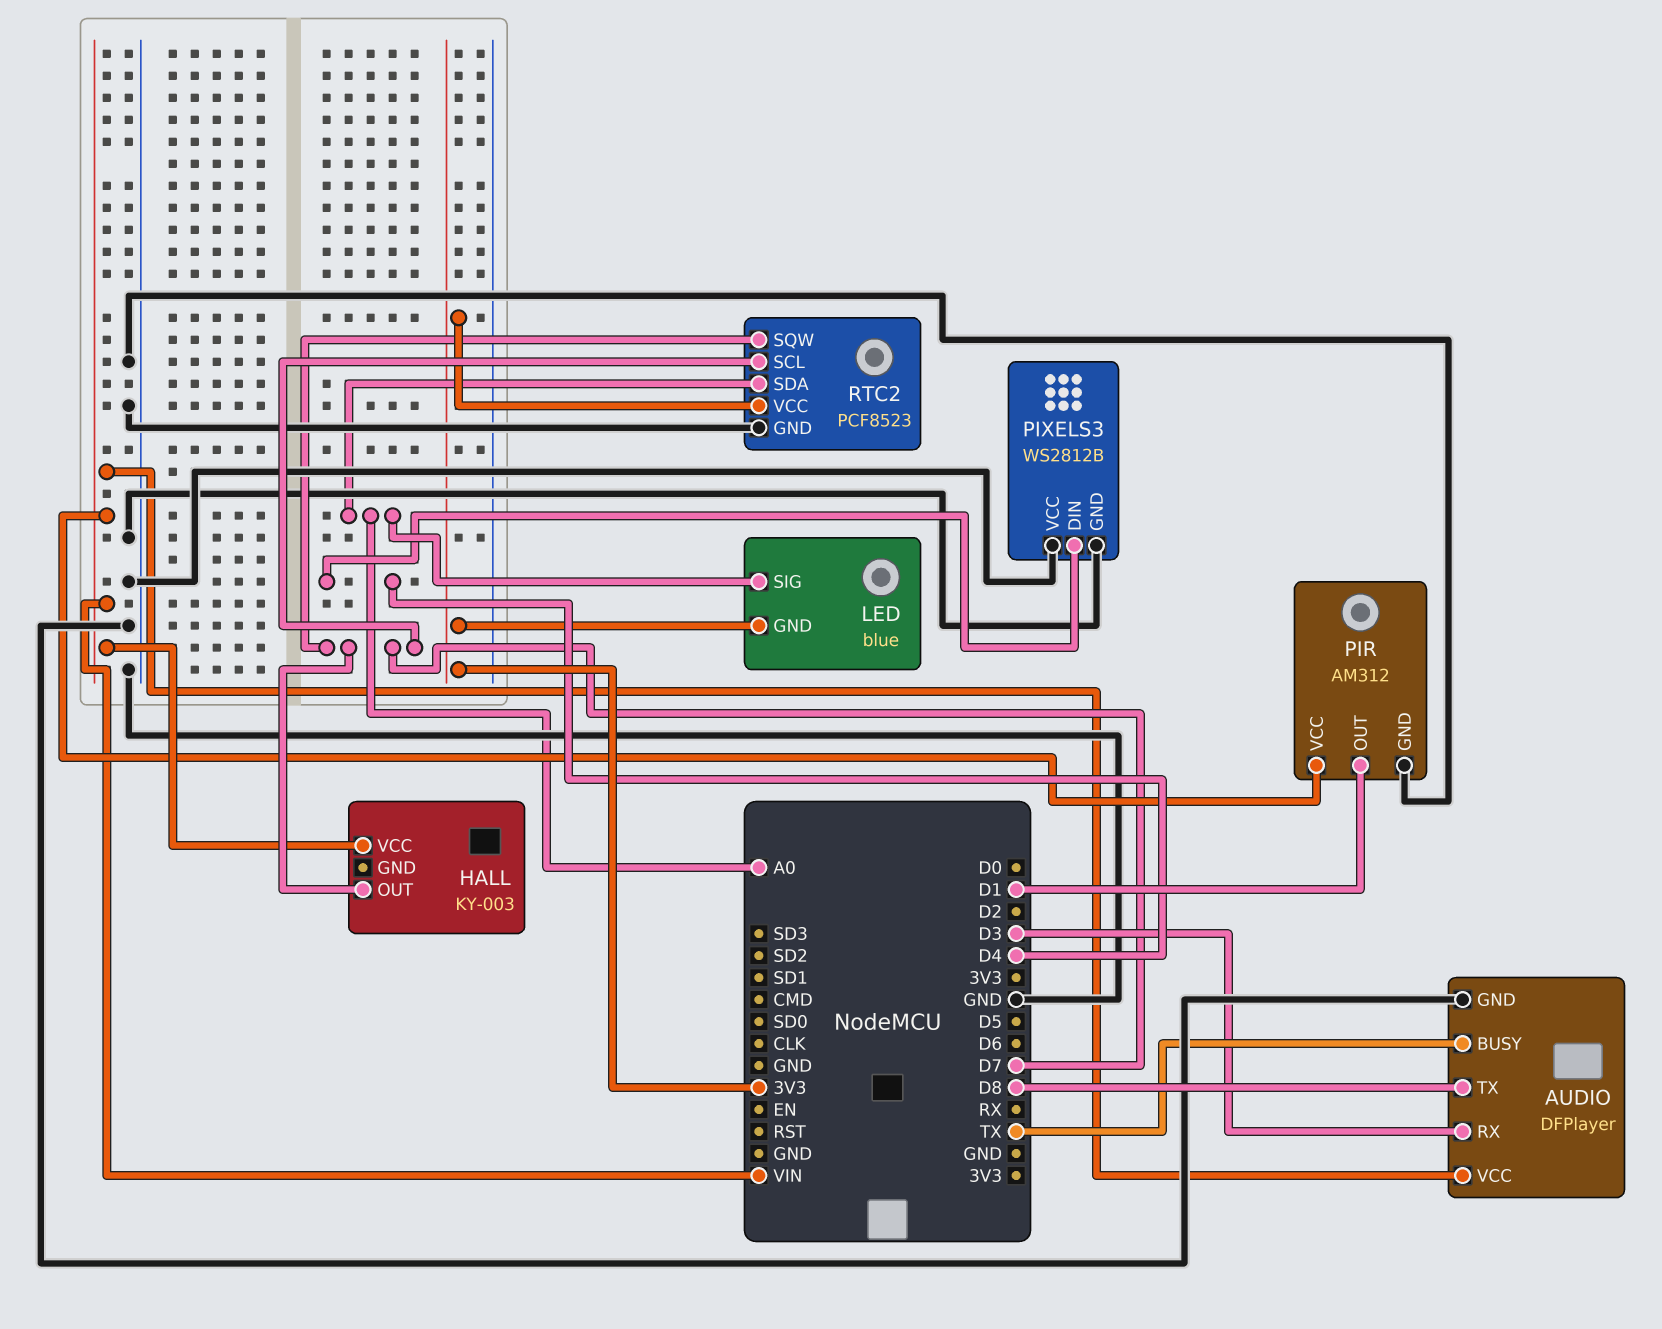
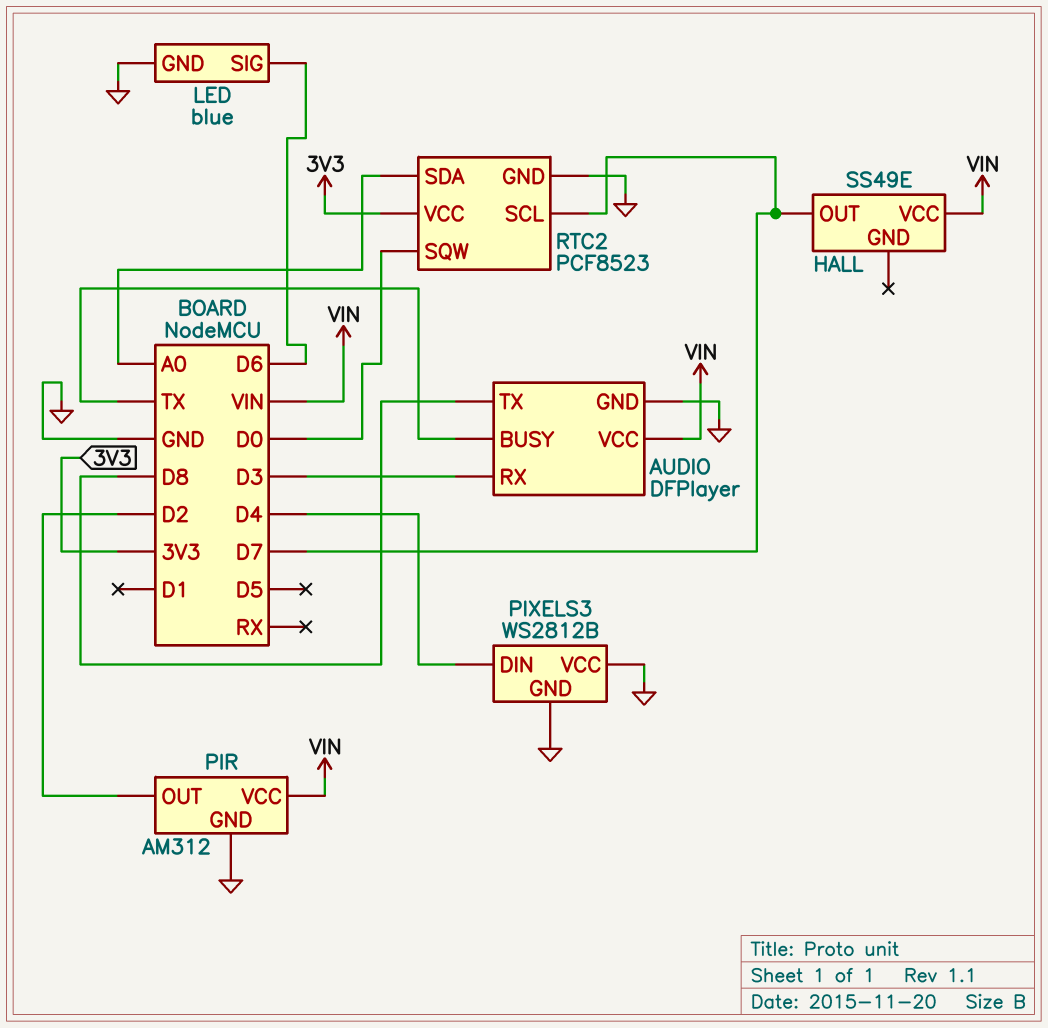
HALL: KY-003 -> SS49E
LED pin GND: 3V3 -> GND
LED pin SIG: A0 -> D6
PIR pin OUT: D1 -> D2
RTC2 pin SQW: D7 -> D0

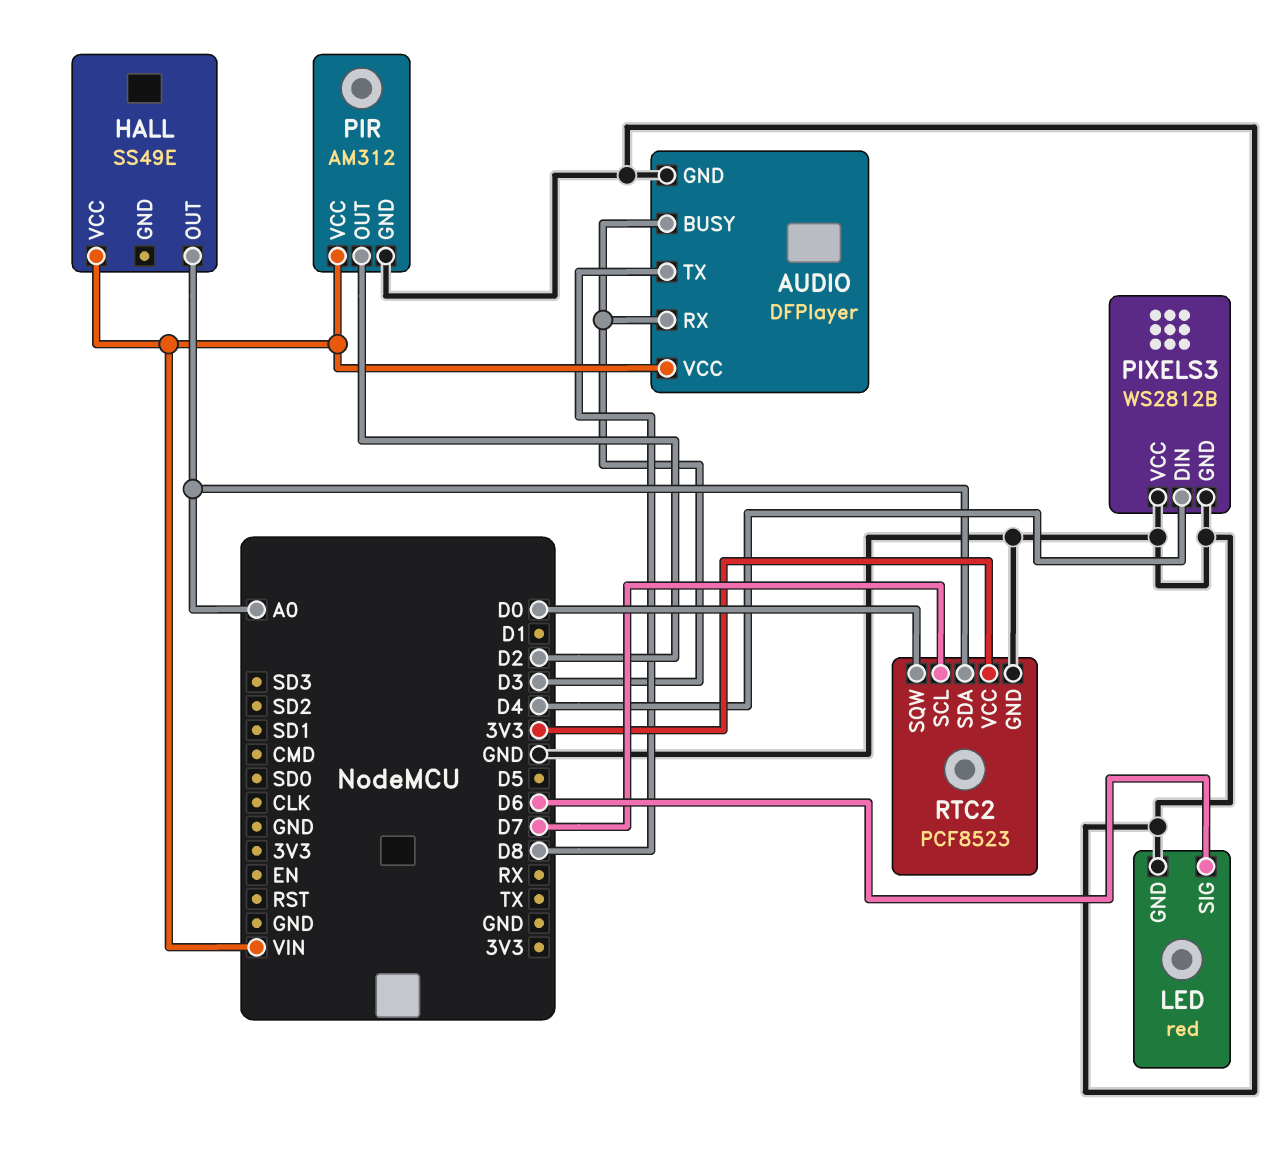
AUDIO pin BUSY: TX -> D3
HALL pin OUT: D7 -> A0
LED: blue -> red

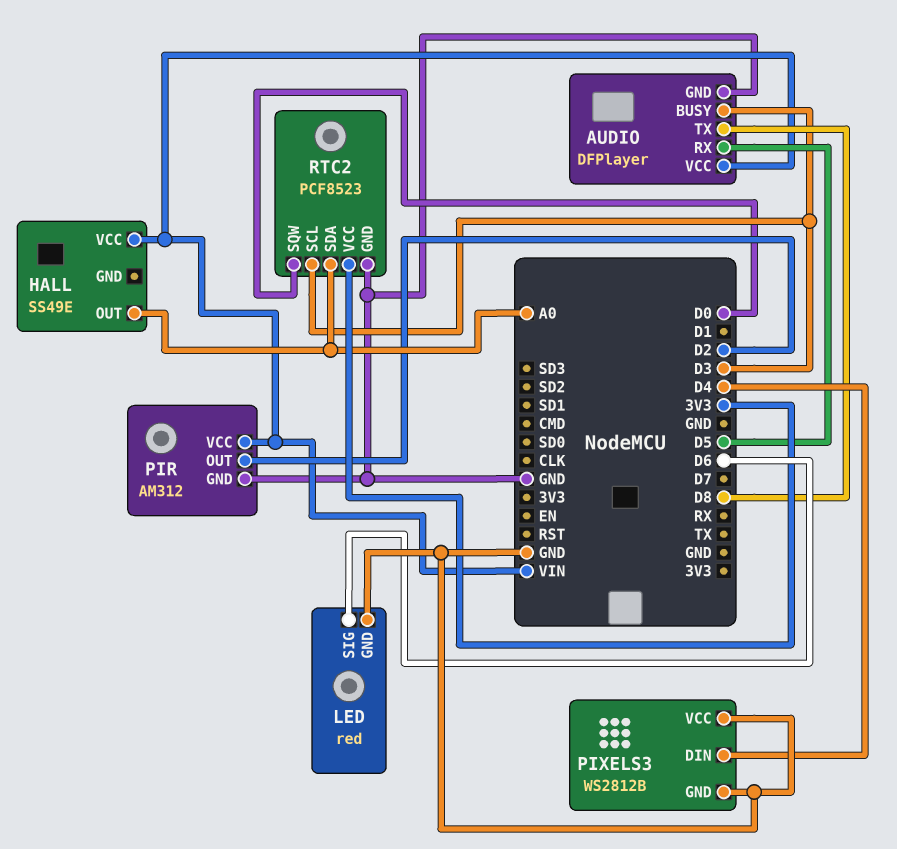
AUDIO pin RX: D3 -> D5
RTC2 pin SCL: D7 -> D3

